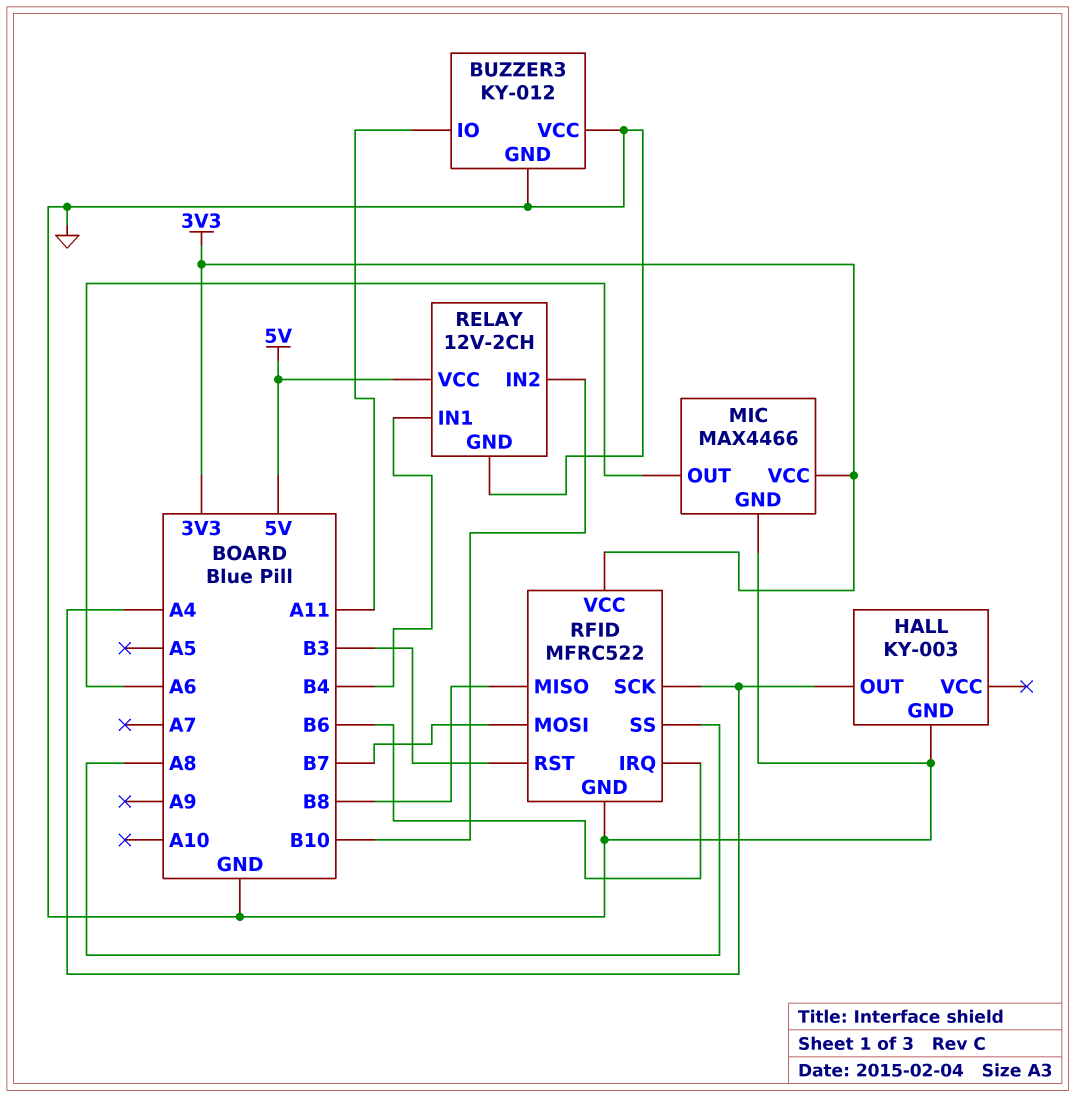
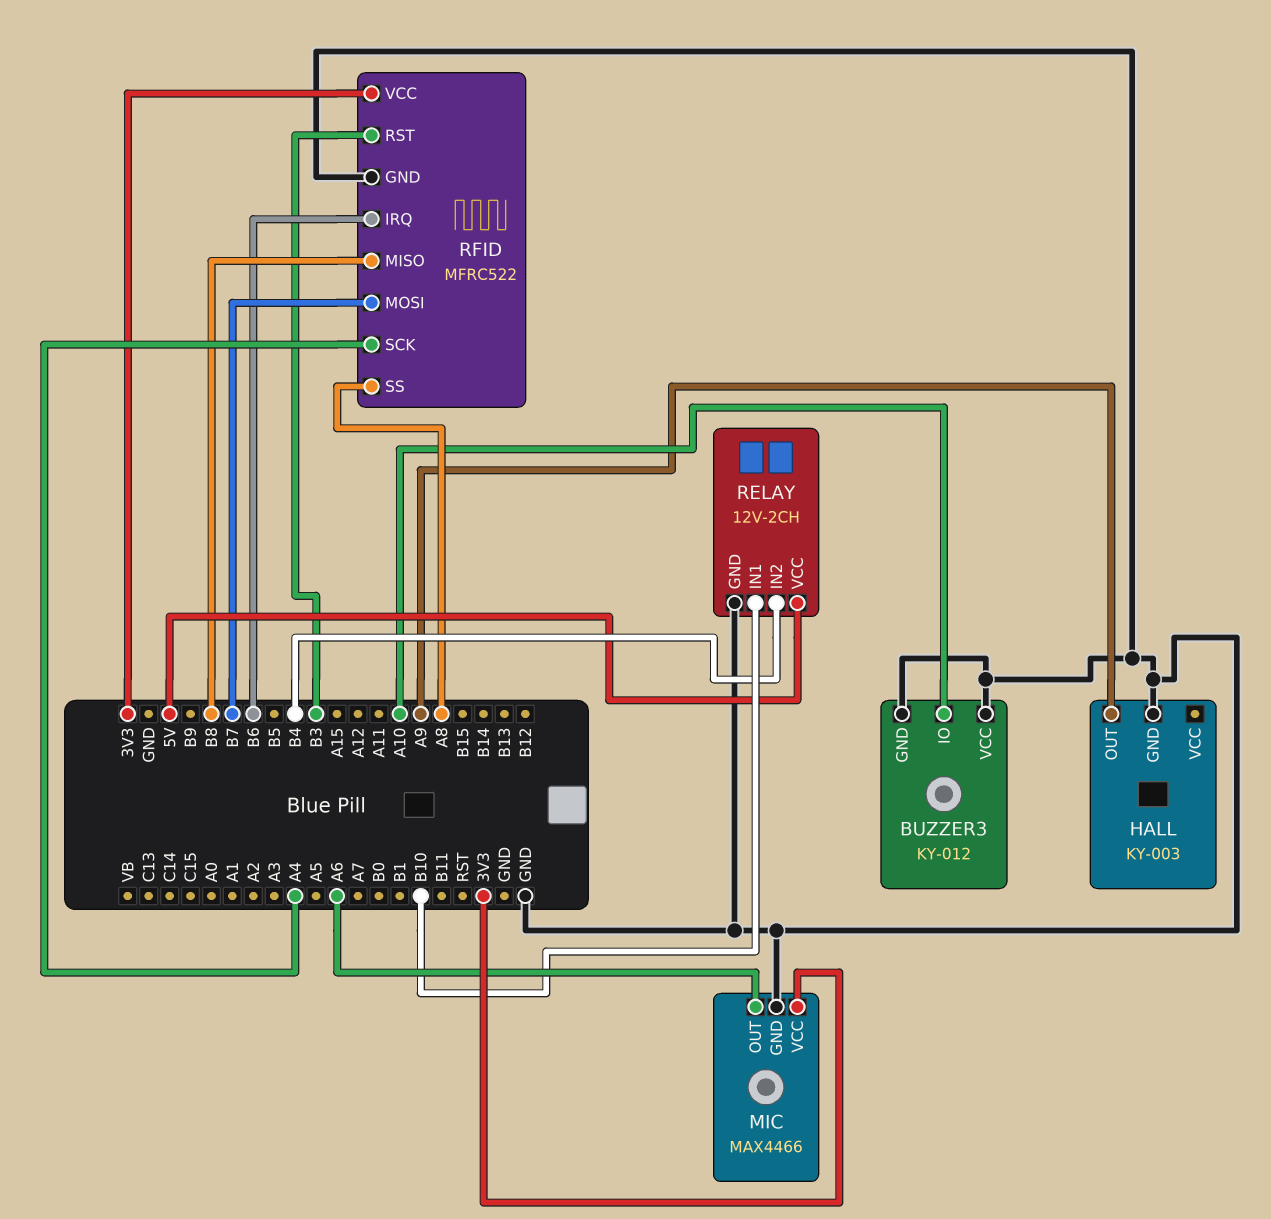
BUZZER3 pin IO: A11 -> A10
HALL pin OUT: A4 -> A9
RELAY pin IN1: B4 -> B10
RELAY pin IN2: B10 -> B4

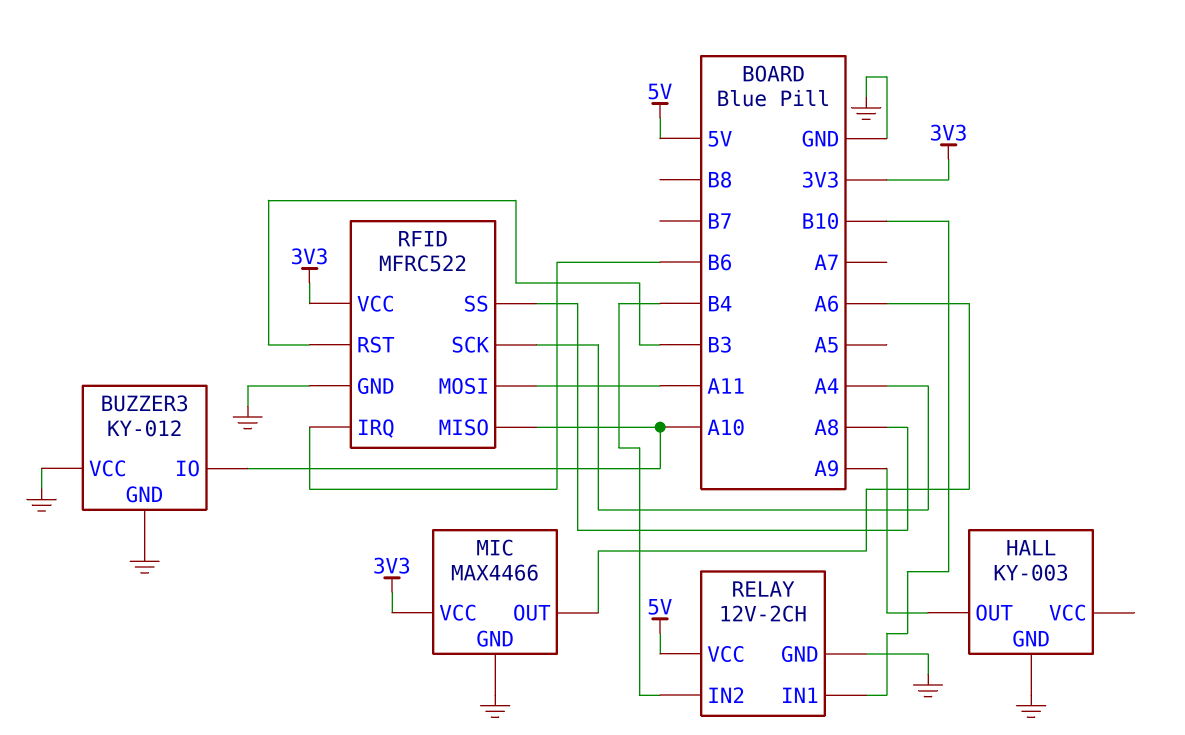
RFID pin MISO: B8 -> A10
RFID pin MOSI: B7 -> A11

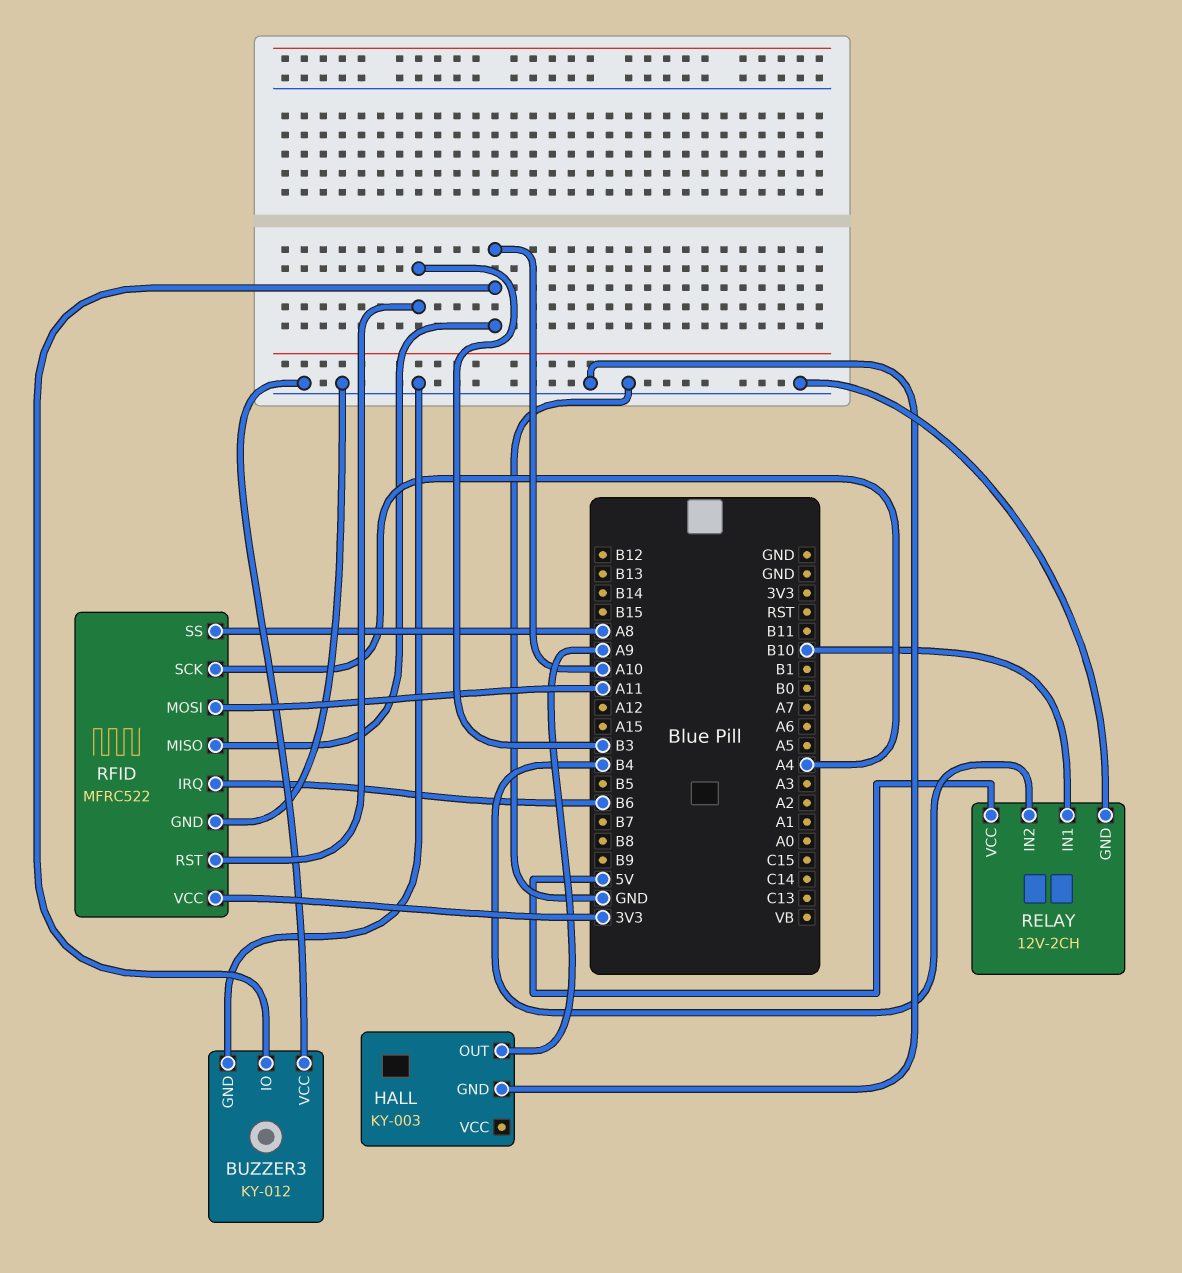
MIC: MAX4466 -> none
MIC pin GND: GND -> none
MIC pin OUT: A6 -> none
MIC pin VCC: 3V3 -> none

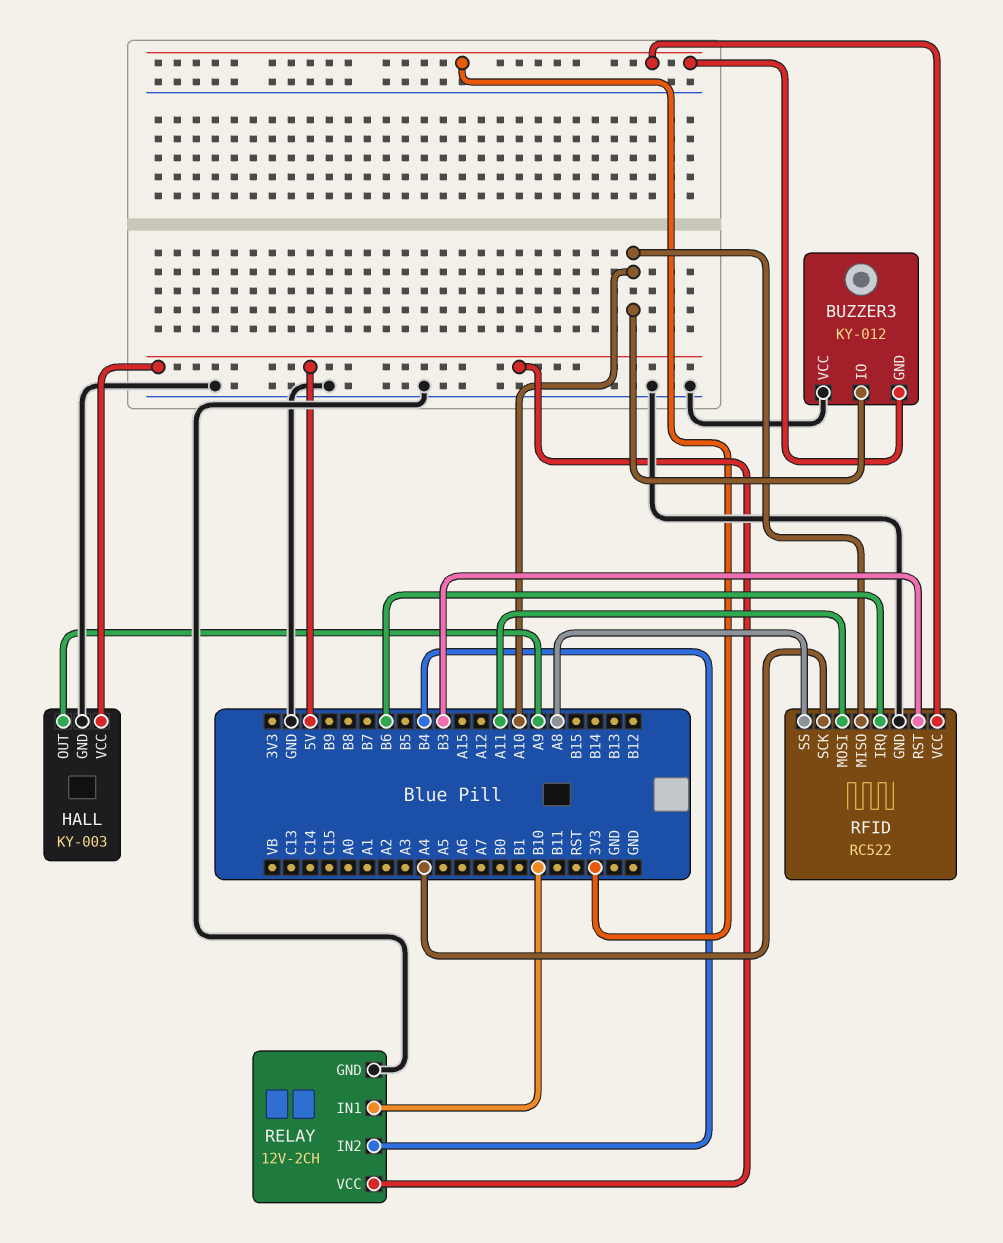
BUZZER3 pin GND: GND -> 3V3
HALL pin VCC: none -> 5V
RFID: MFRC522 -> RC522

